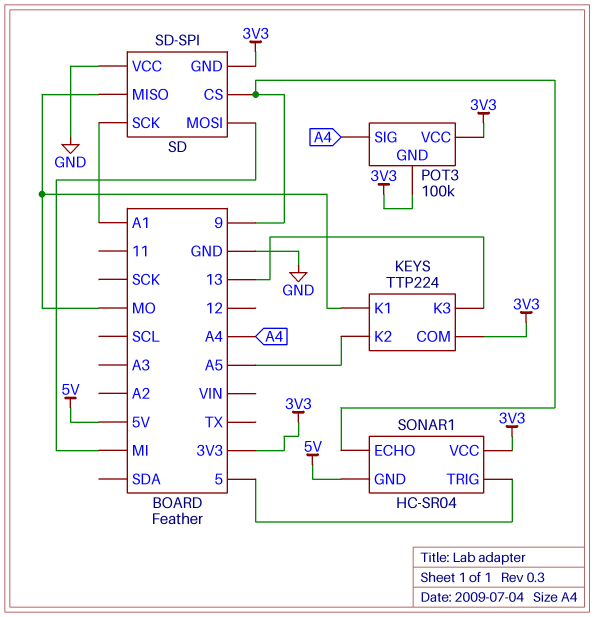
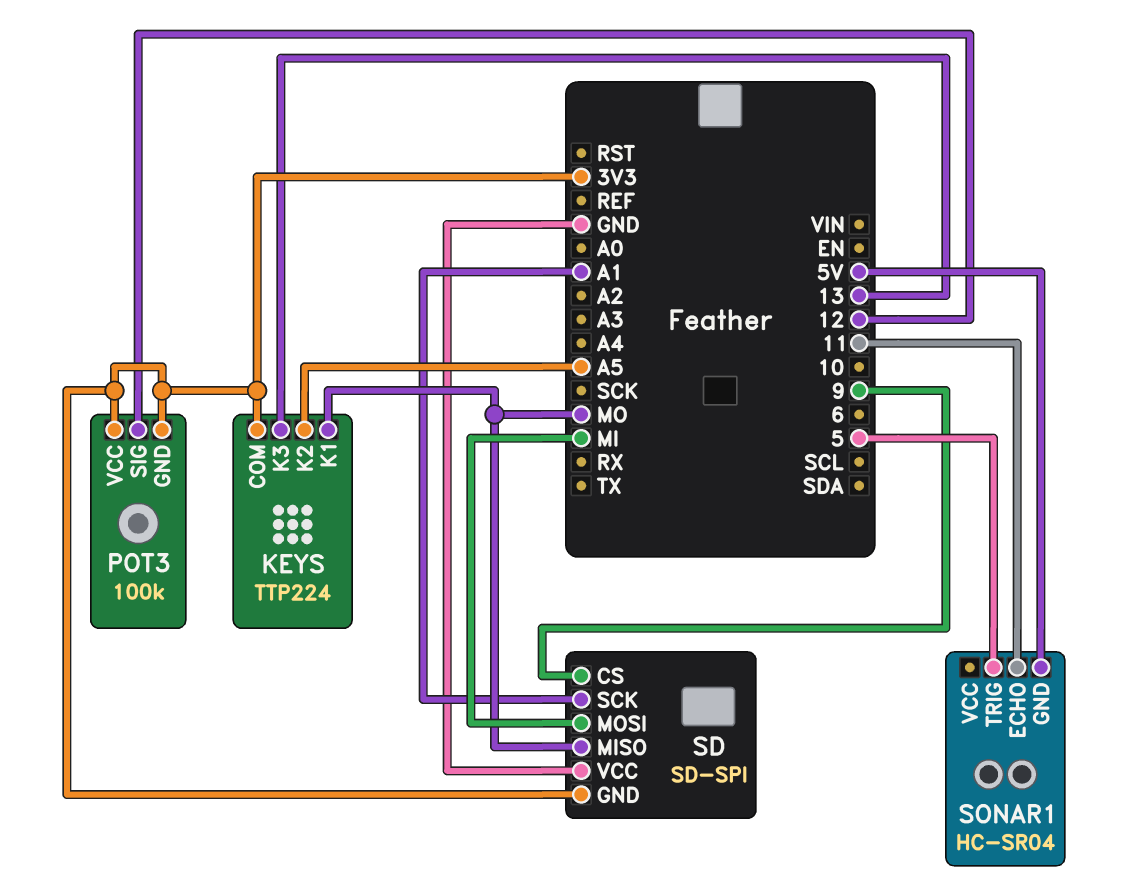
POT3 pin SIG: A4 -> 12
SONAR1 pin ECHO: 9 -> 11
SONAR1 pin VCC: 3V3 -> none

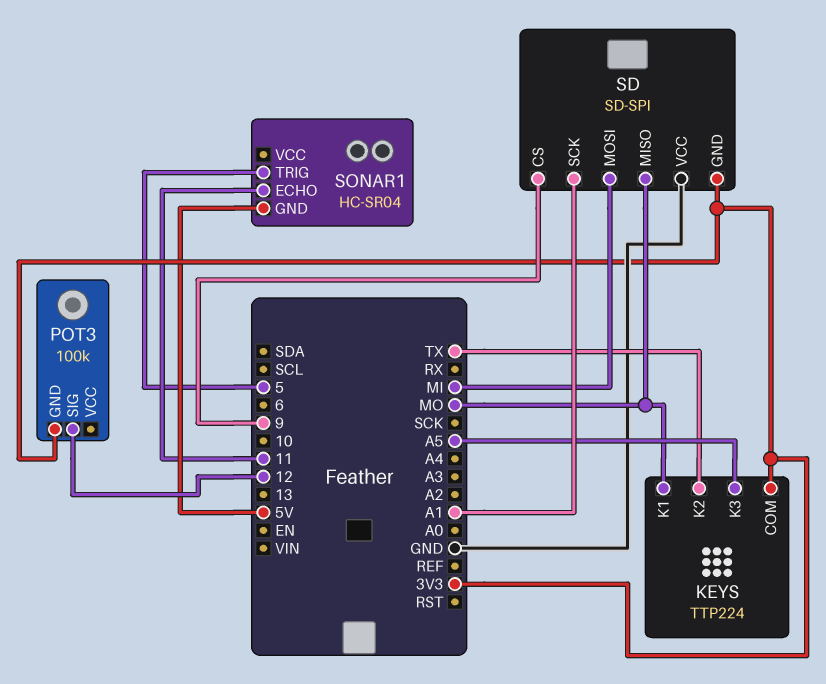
KEYS pin K2: A5 -> TX
KEYS pin K3: 13 -> A5
POT3 pin VCC: 3V3 -> none

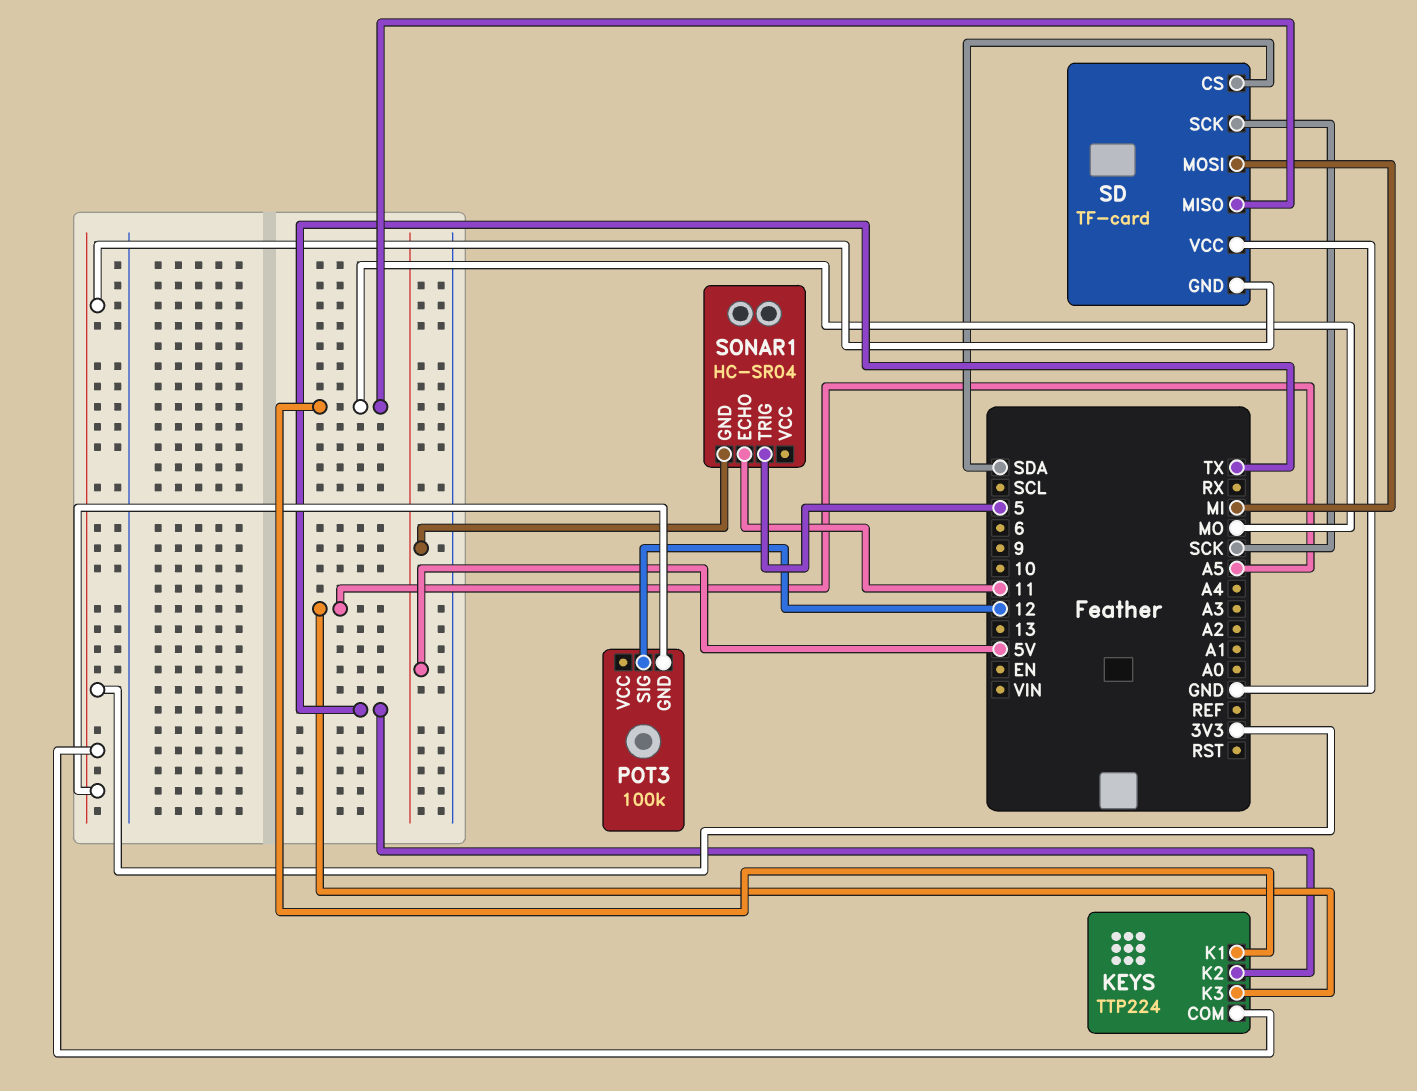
SD: SD-SPI -> TF-card
SD pin CS: 9 -> SDA
SD pin SCK: A1 -> SCK

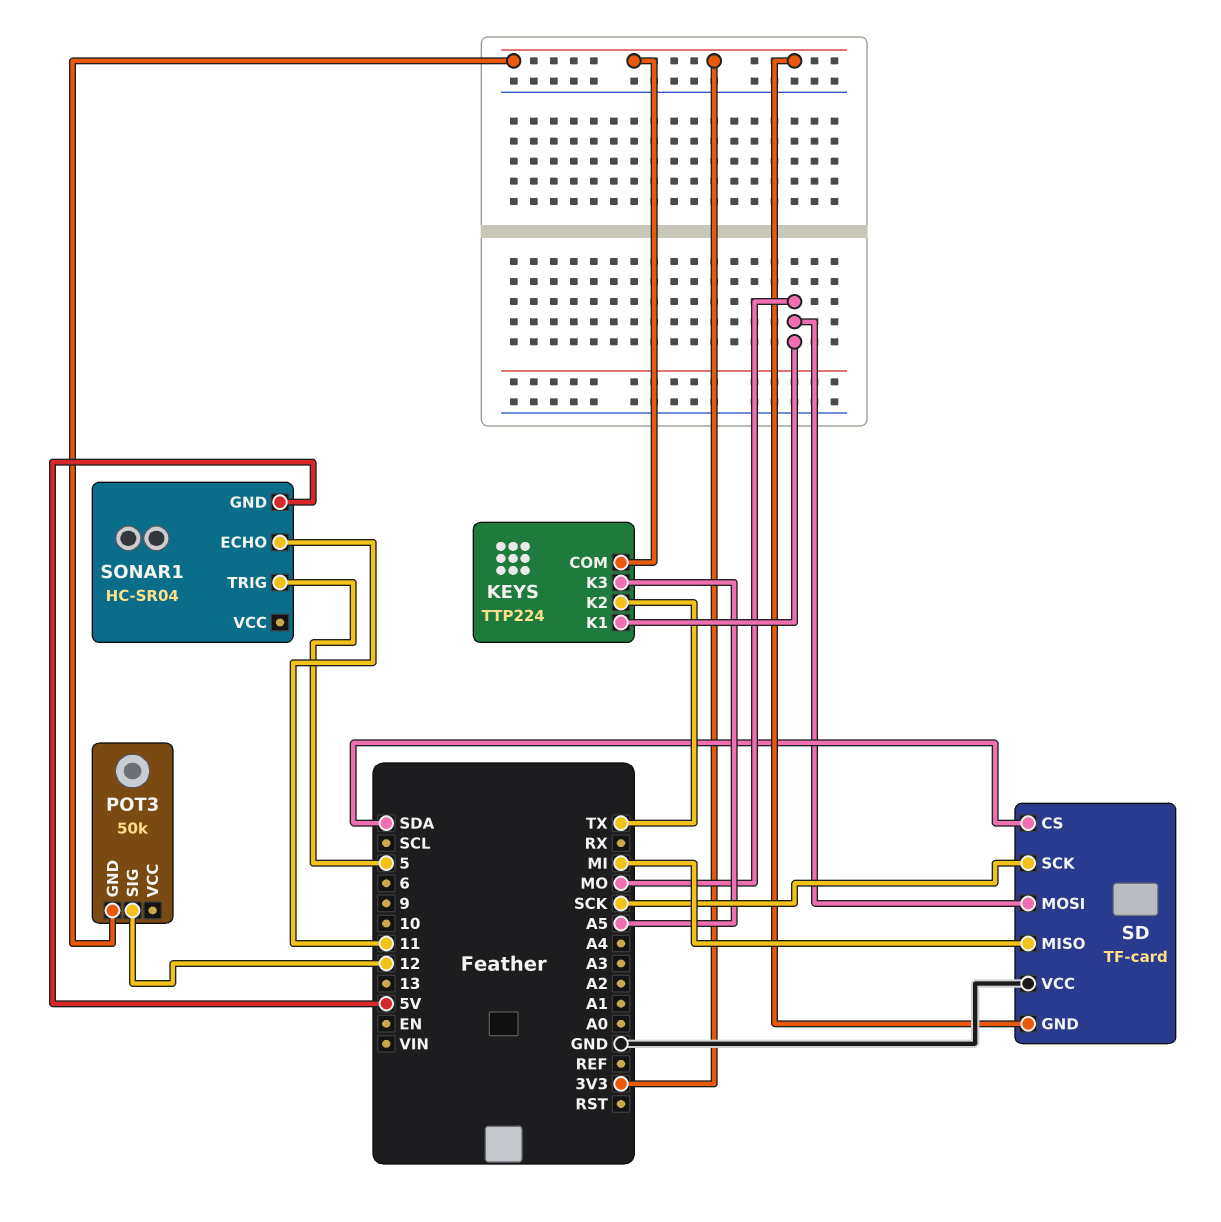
POT3: 100k -> 50k
SD pin MISO: MO -> MI
SD pin MOSI: MI -> MO

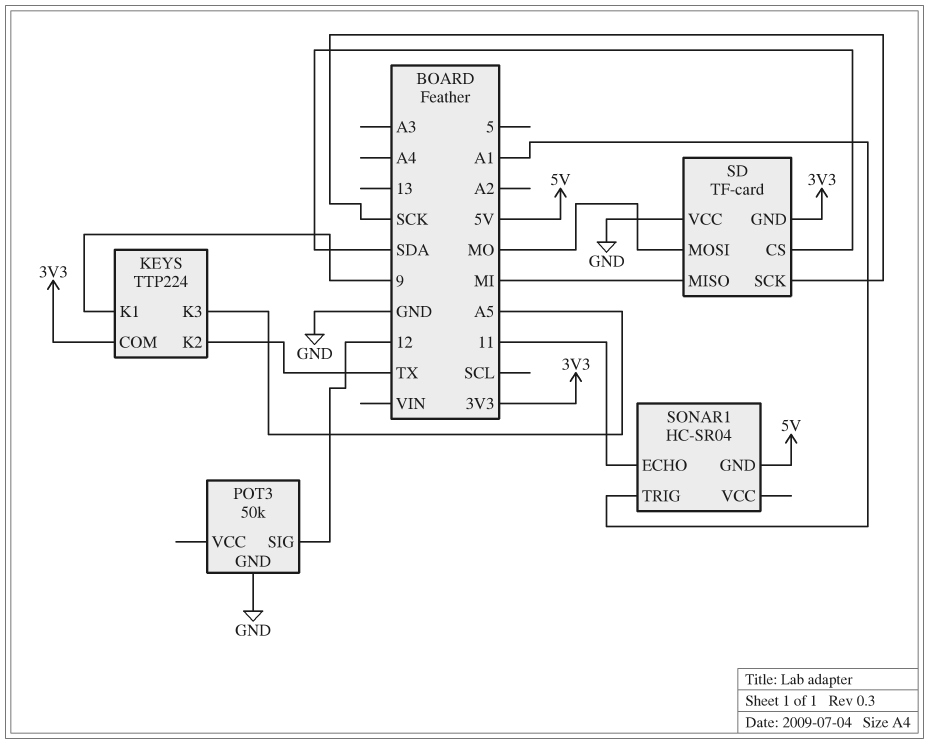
KEYS pin K1: MO -> 9
POT3 pin GND: 3V3 -> GND
SONAR1 pin TRIG: 5 -> A1

